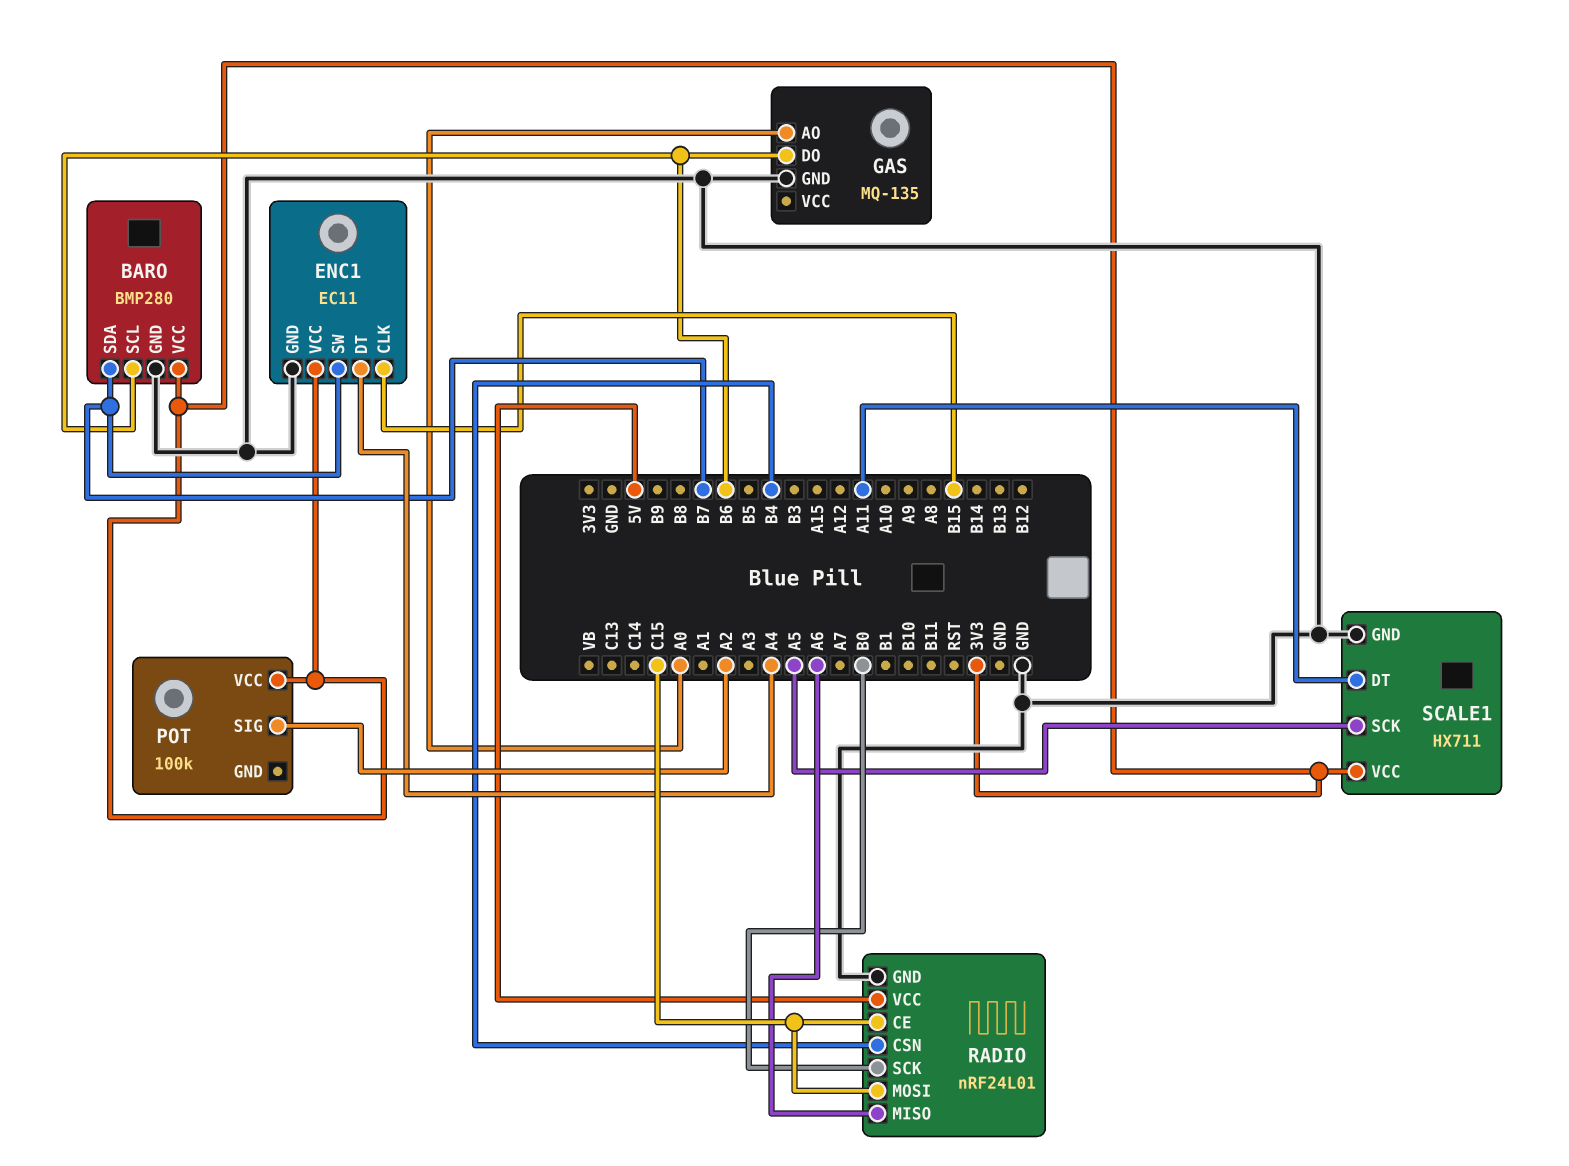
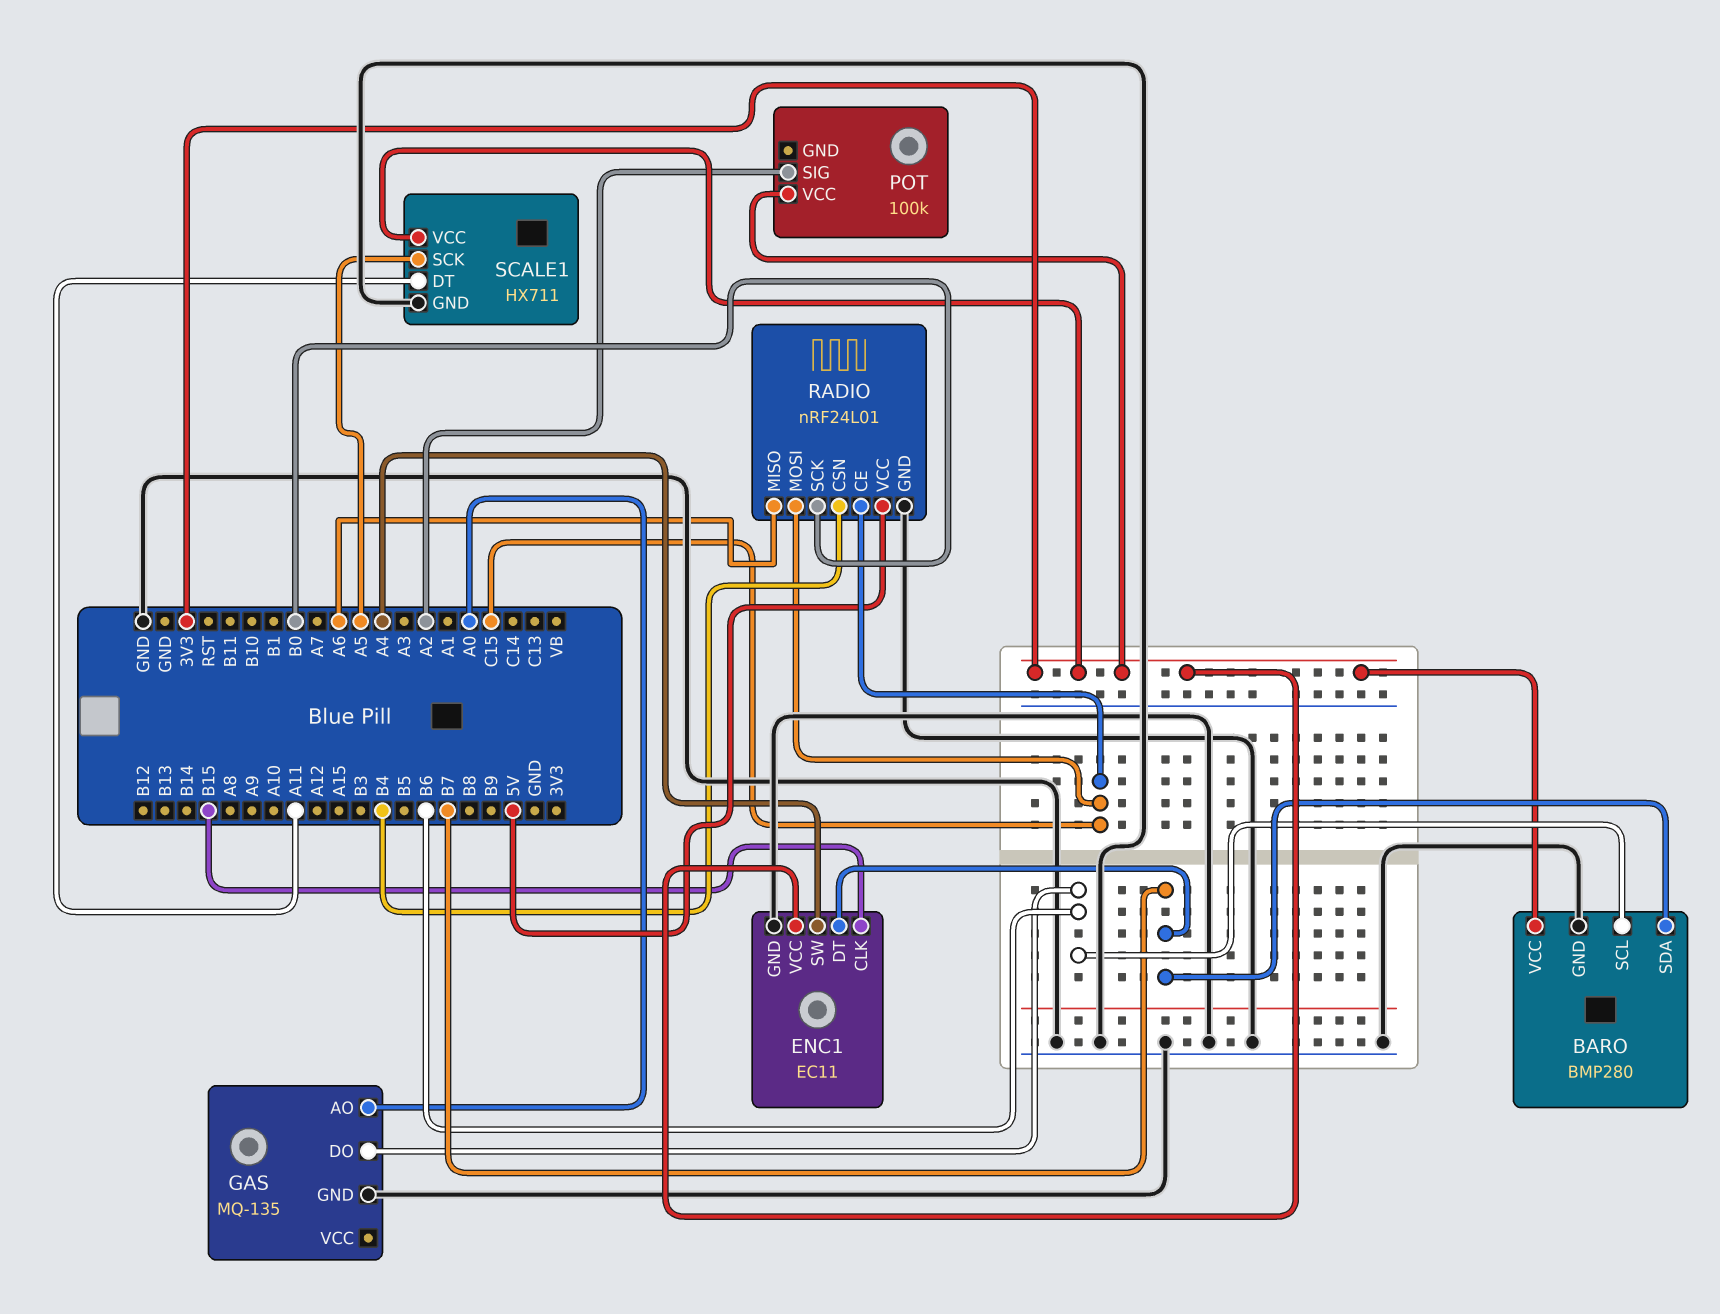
ENC1 pin DT: A4 -> B7
ENC1 pin SW: B7 -> A4

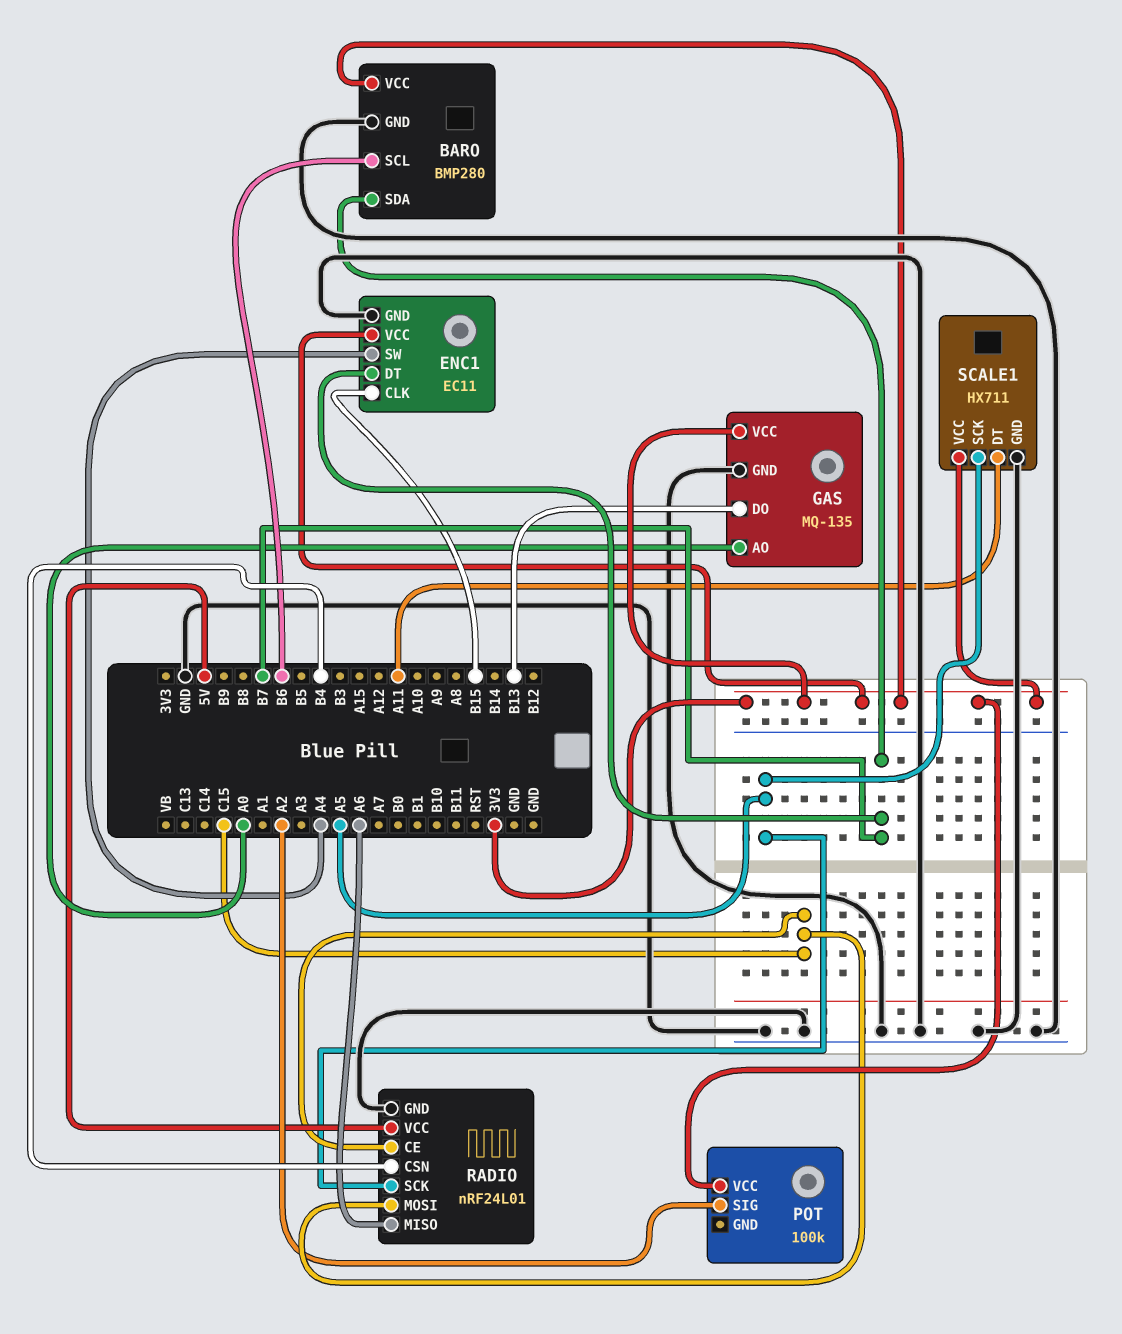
GAS pin DO: B6 -> B13
GAS pin VCC: none -> 3V3
RADIO pin SCK: B0 -> A5

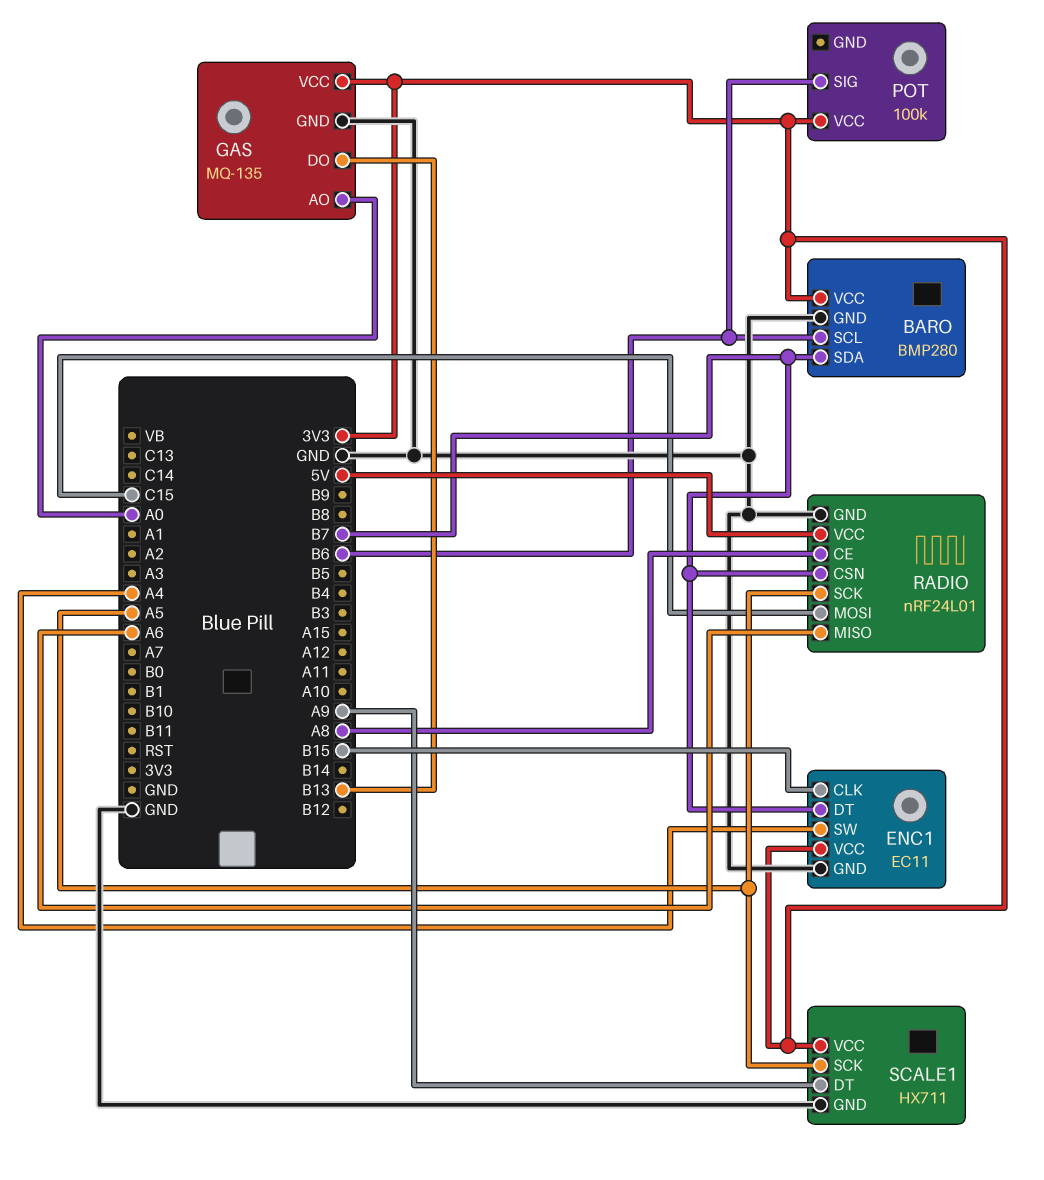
POT pin SIG: A2 -> B6
RADIO pin CE: C15 -> A8
RADIO pin CSN: B4 -> B7
SCALE1 pin DT: A11 -> A9

